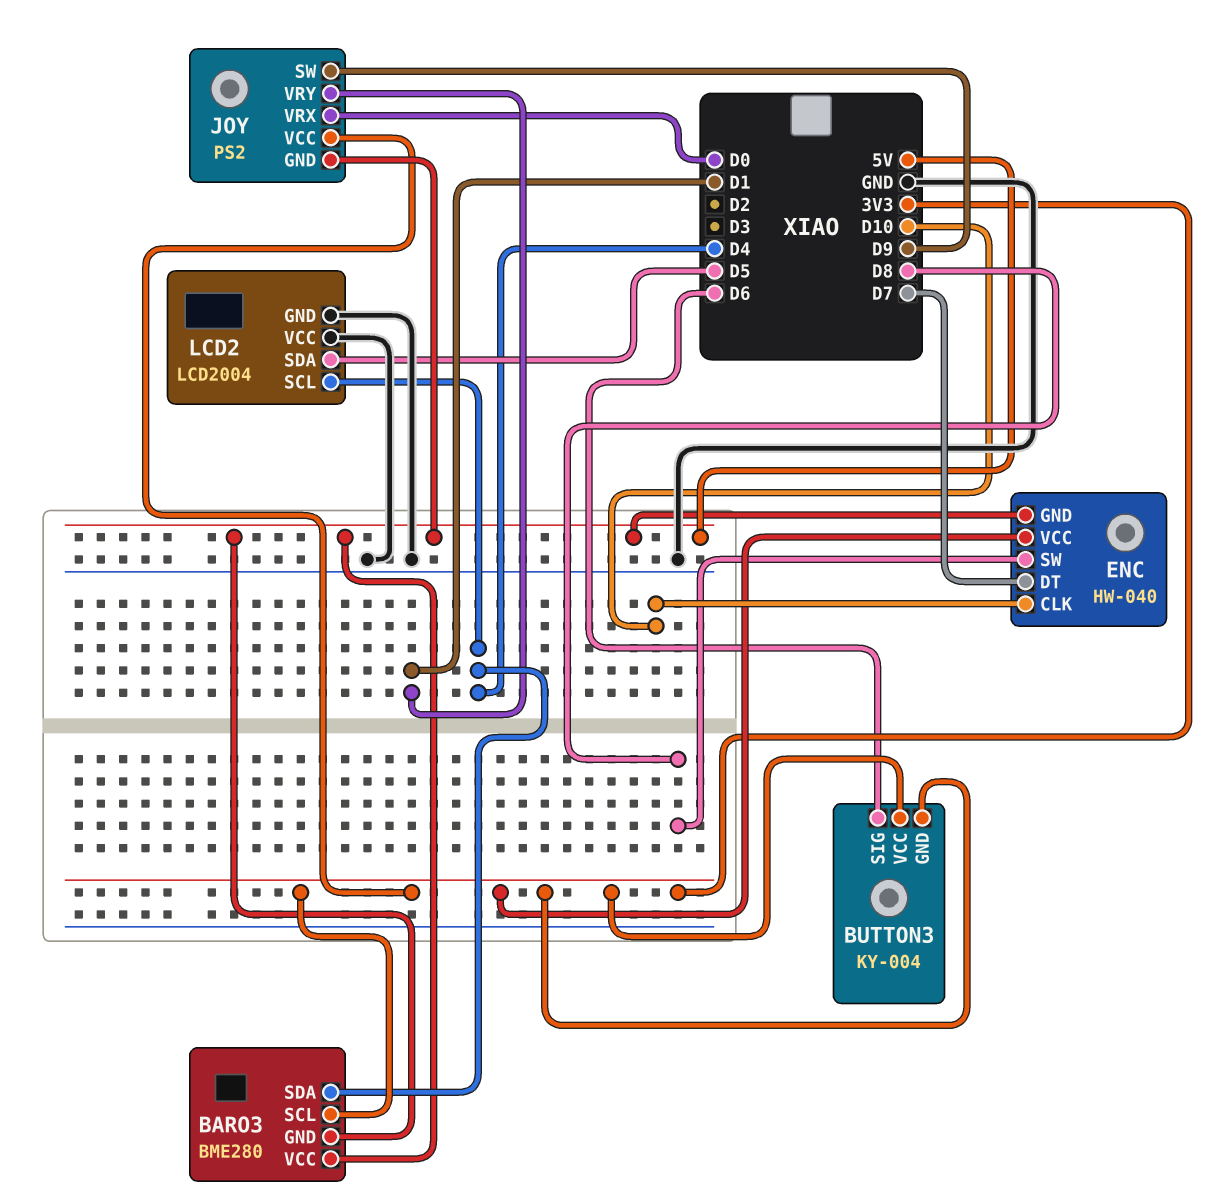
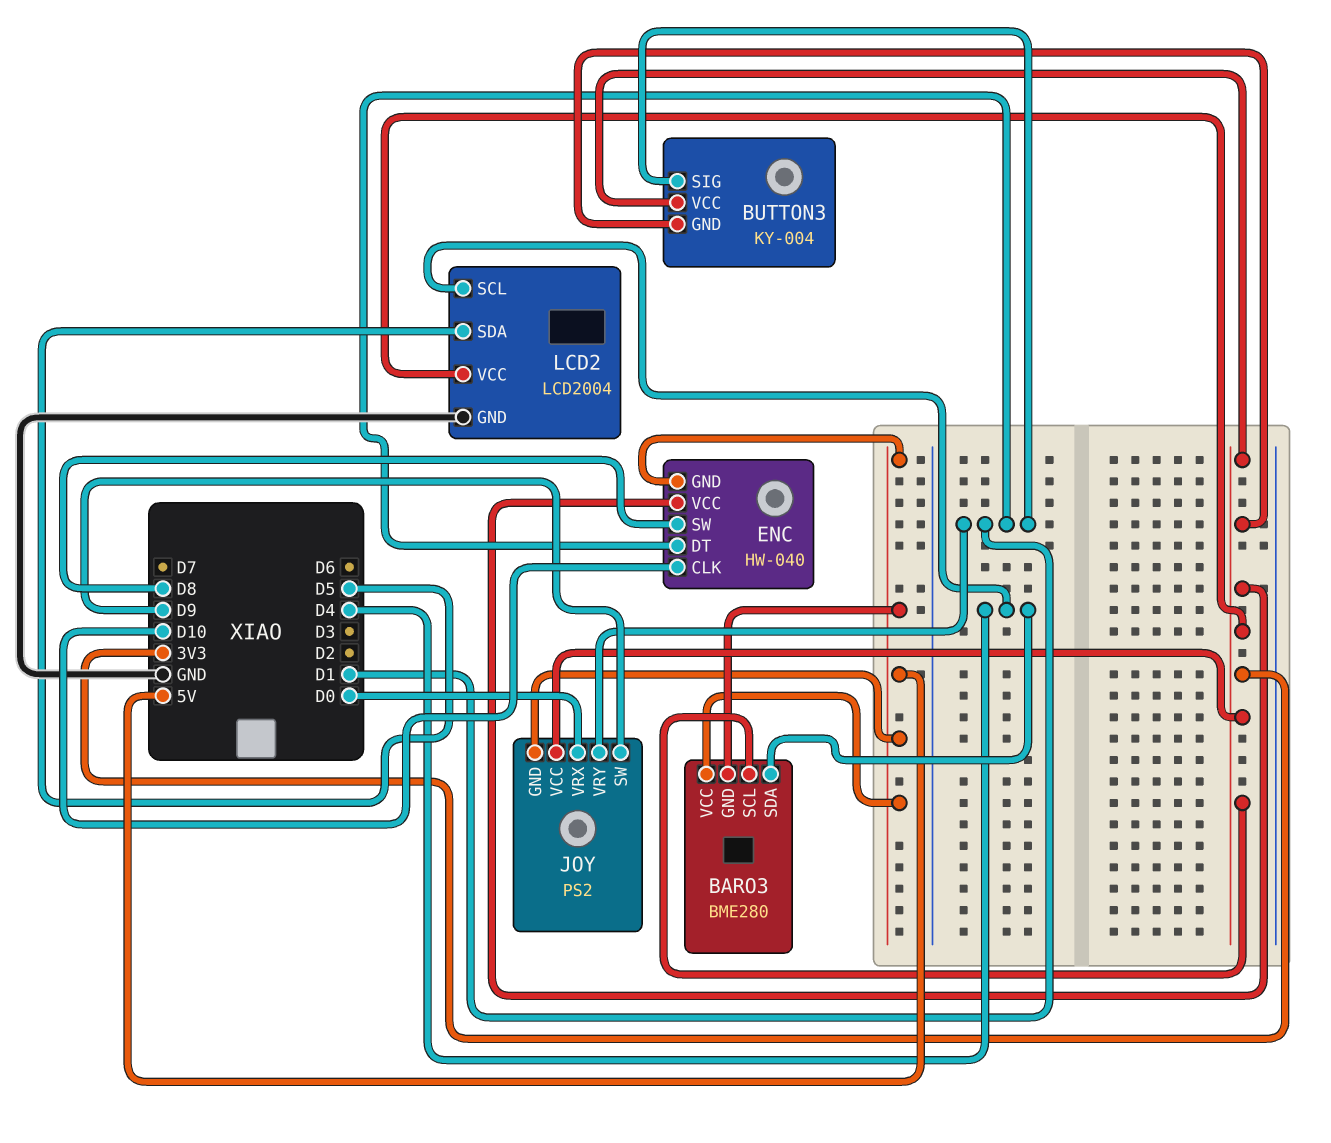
BUTTON3 pin SIG: D6 -> D1
ENC pin DT: D7 -> D1
LCD2 pin VCC: GND -> 3V3

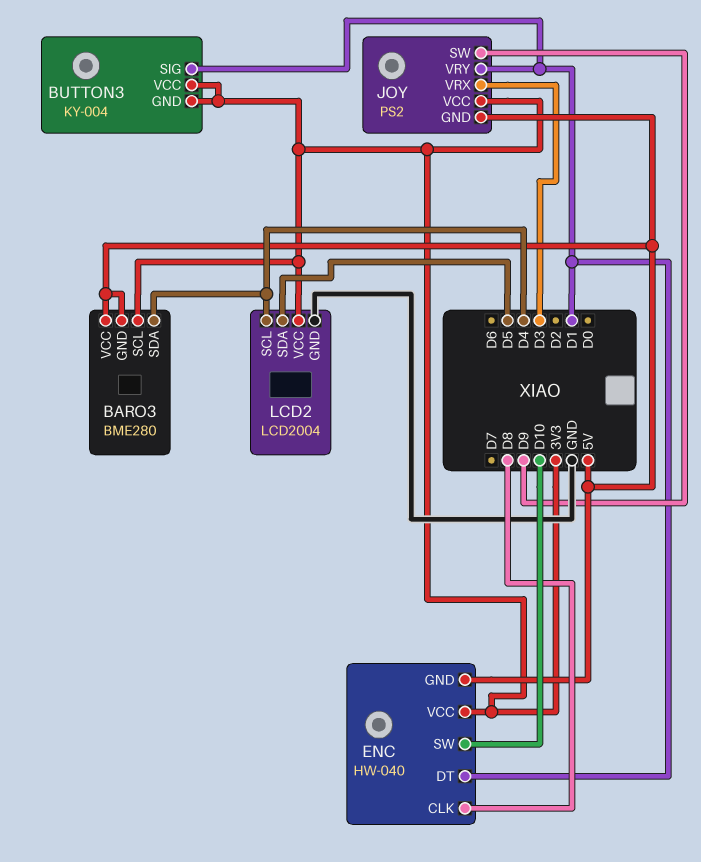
ENC pin CLK: D10 -> D8
ENC pin SW: D8 -> D10
JOY pin VRX: D0 -> D3

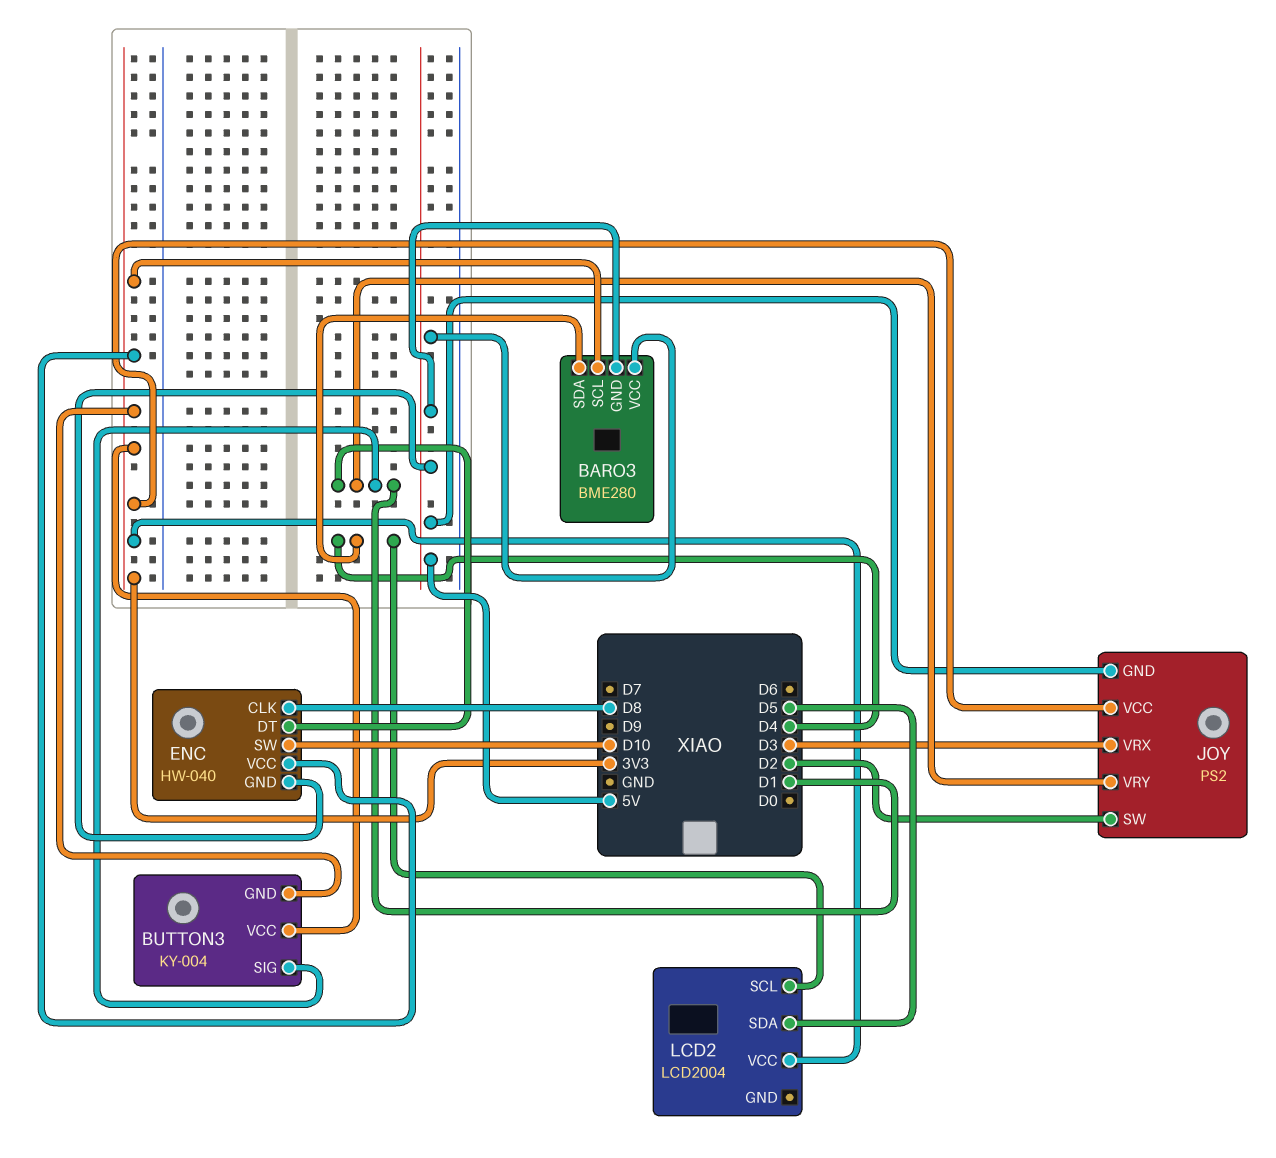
JOY pin SW: D9 -> D2
LCD2 pin GND: GND -> none

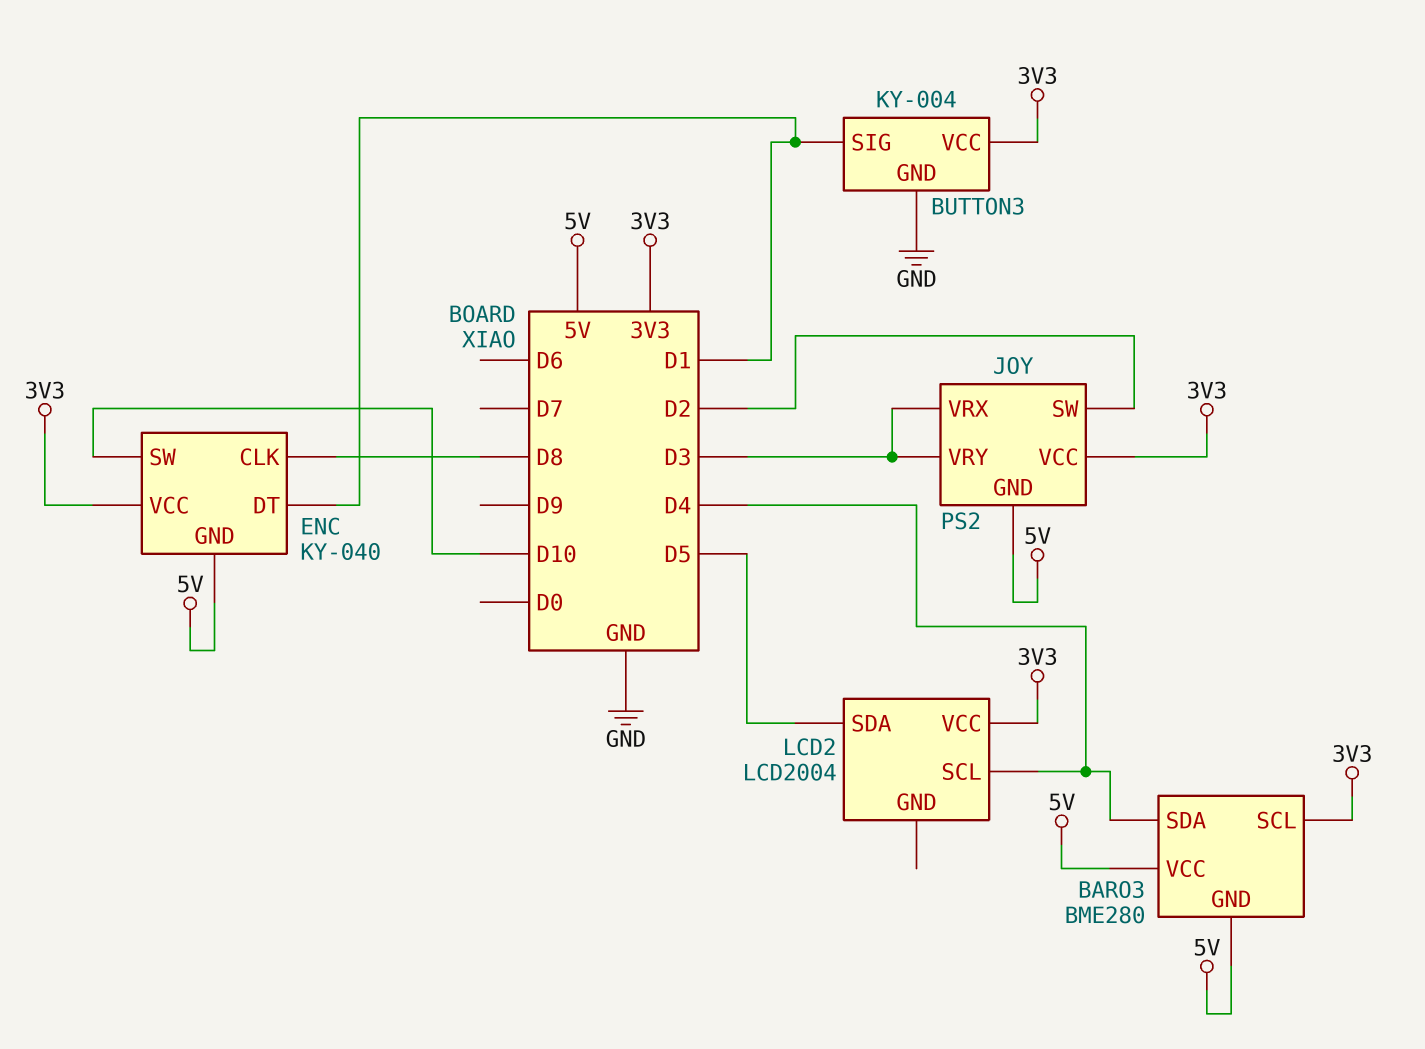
BUTTON3 pin GND: 3V3 -> GND
ENC: HW-040 -> KY-040
JOY pin VRY: D1 -> D3

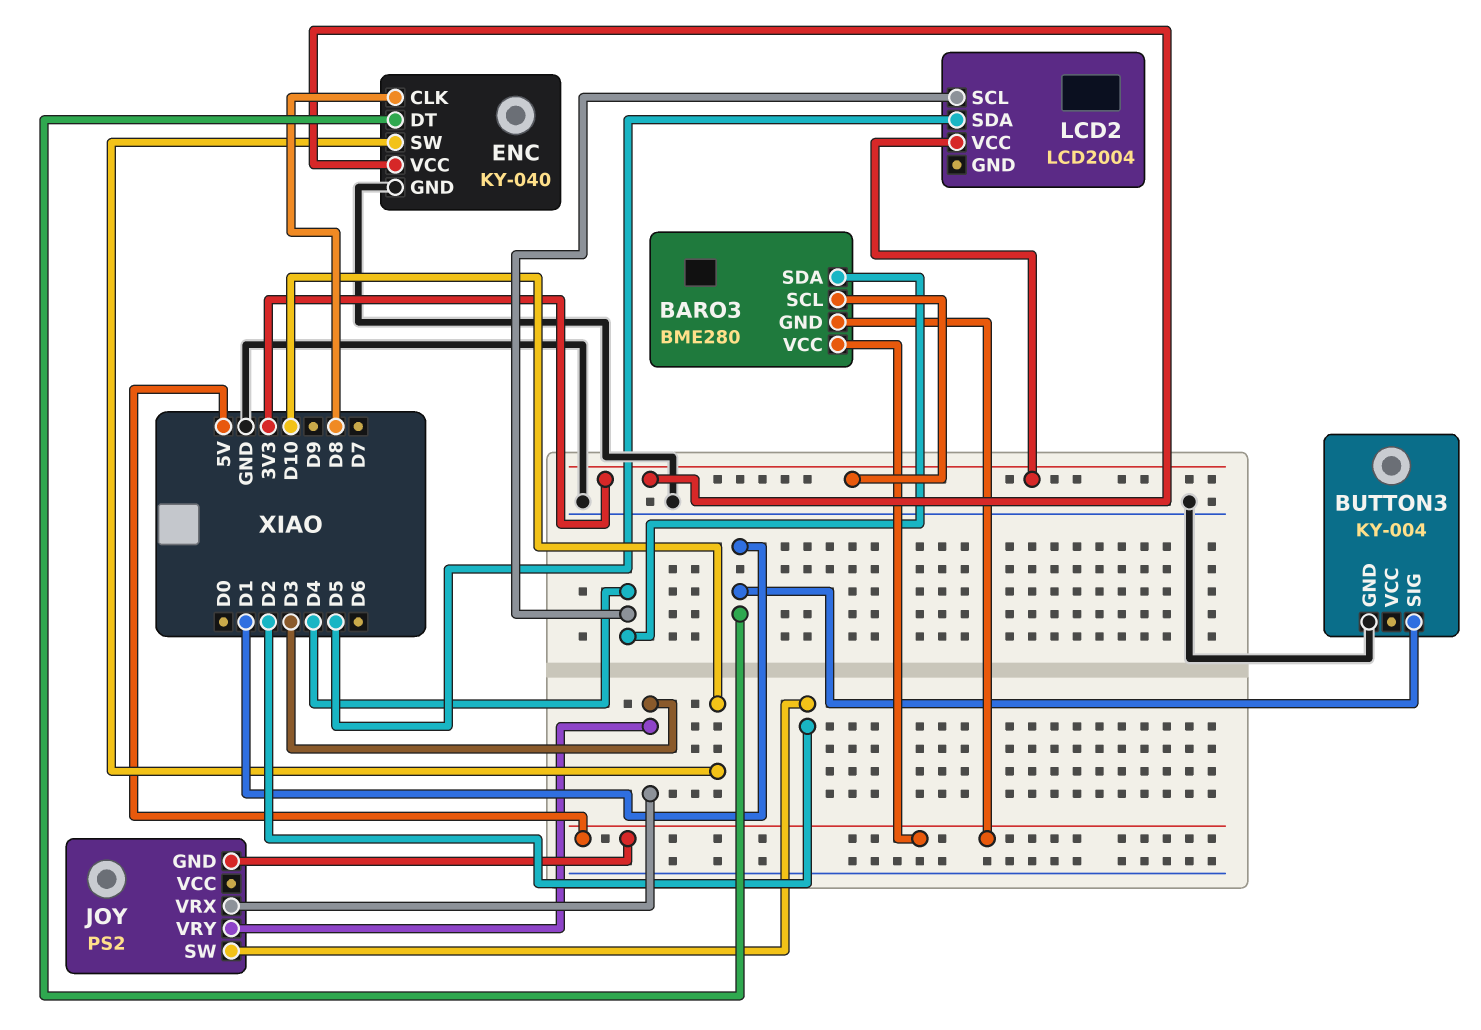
BUTTON3 pin VCC: 3V3 -> none
ENC pin GND: 5V -> GND
JOY pin VCC: 3V3 -> none

